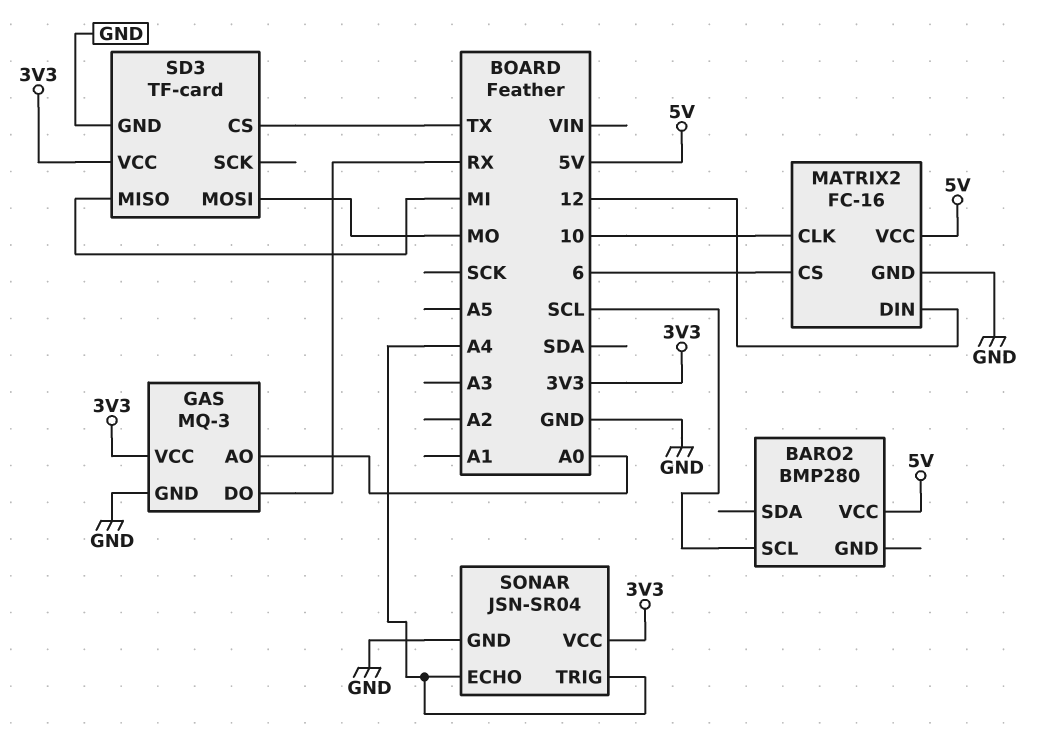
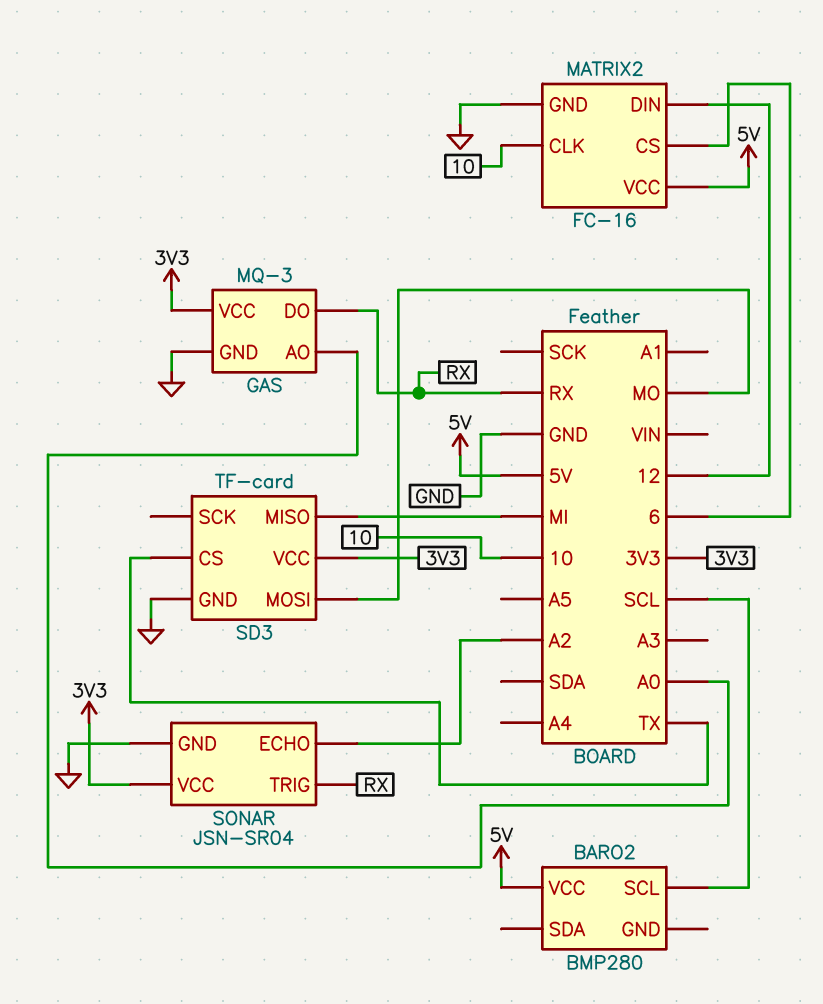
SONAR pin ECHO: A4 -> A2
SONAR pin TRIG: A4 -> RX

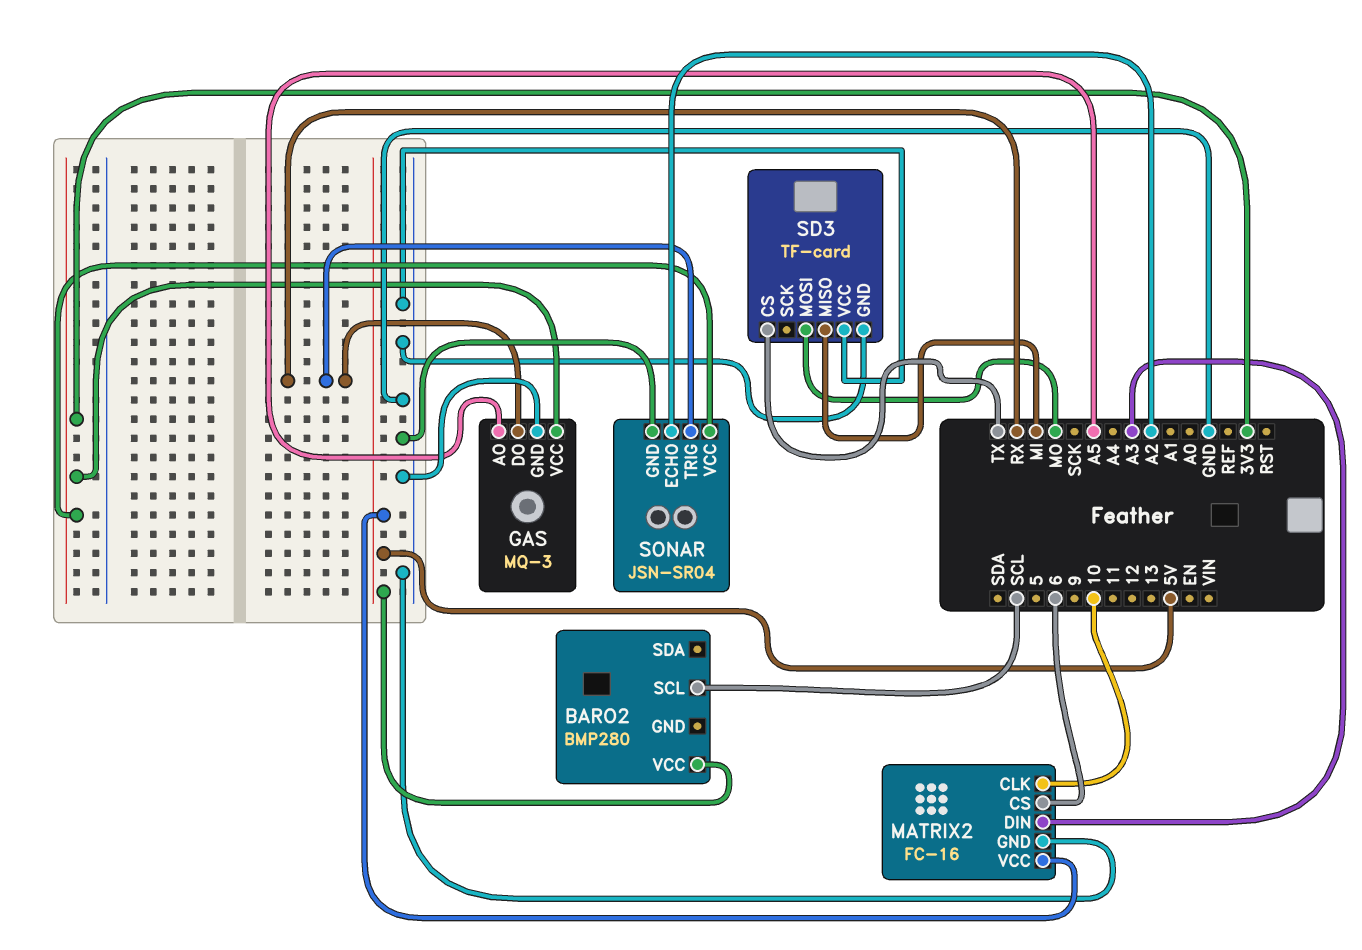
GAS pin AO: A0 -> A5
MATRIX2 pin DIN: 12 -> A3
SD3 pin VCC: 3V3 -> GND

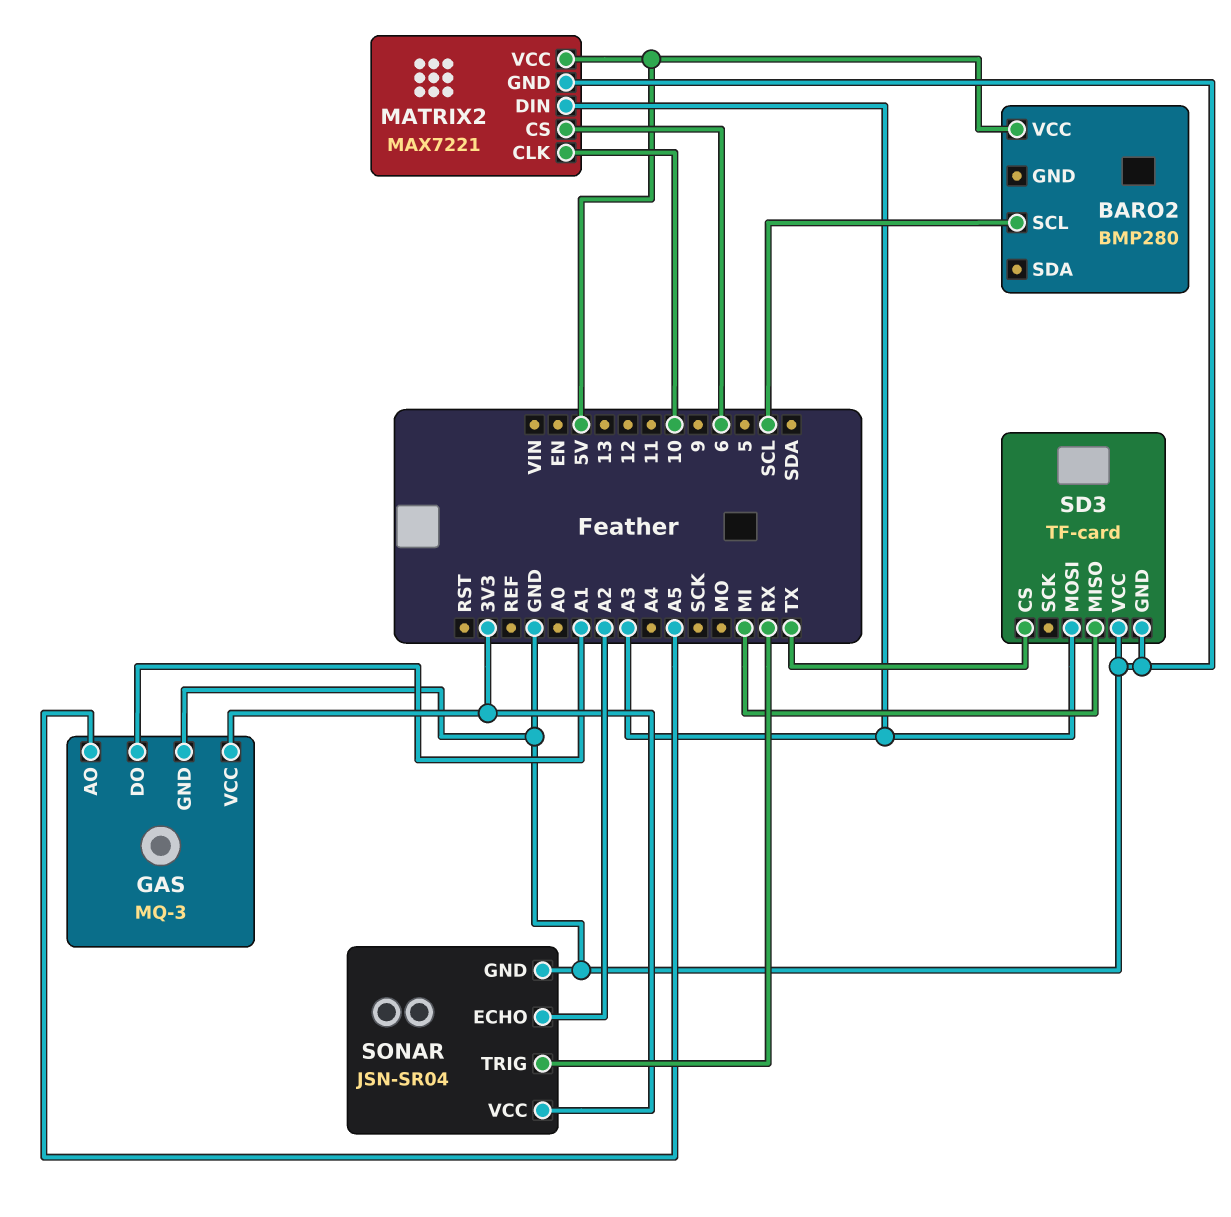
GAS pin DO: RX -> A1
MATRIX2: FC-16 -> MAX7221
SD3 pin MOSI: MO -> A3

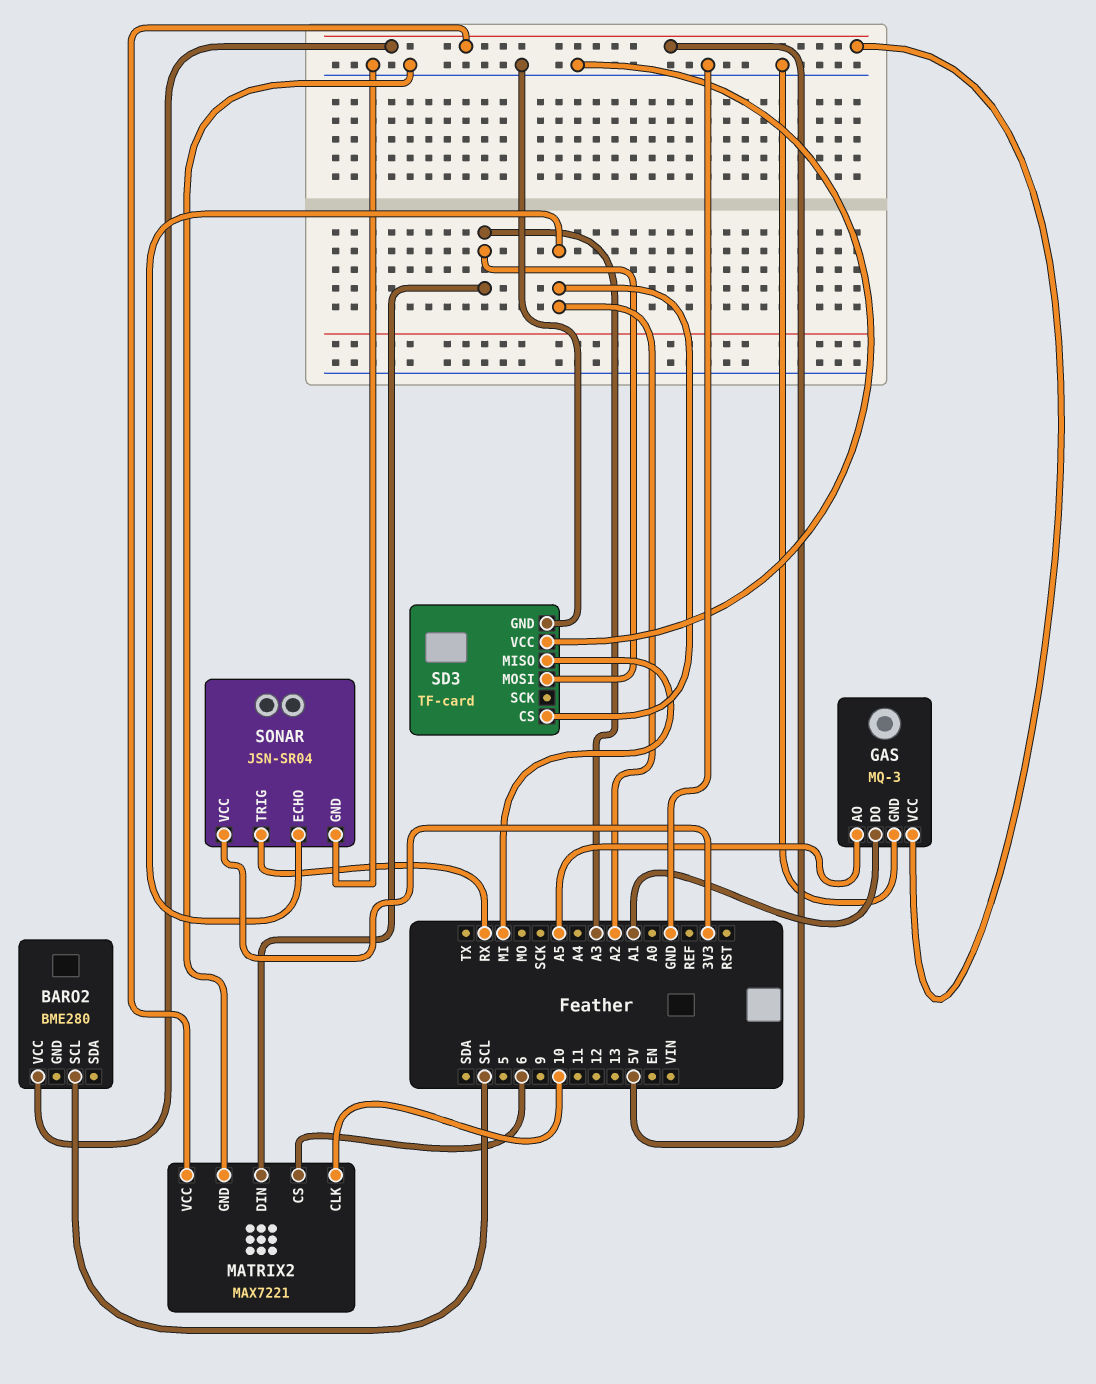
BARO2: BMP280 -> BME280
GAS pin VCC: 3V3 -> 5V
SD3 pin CS: TX -> A2

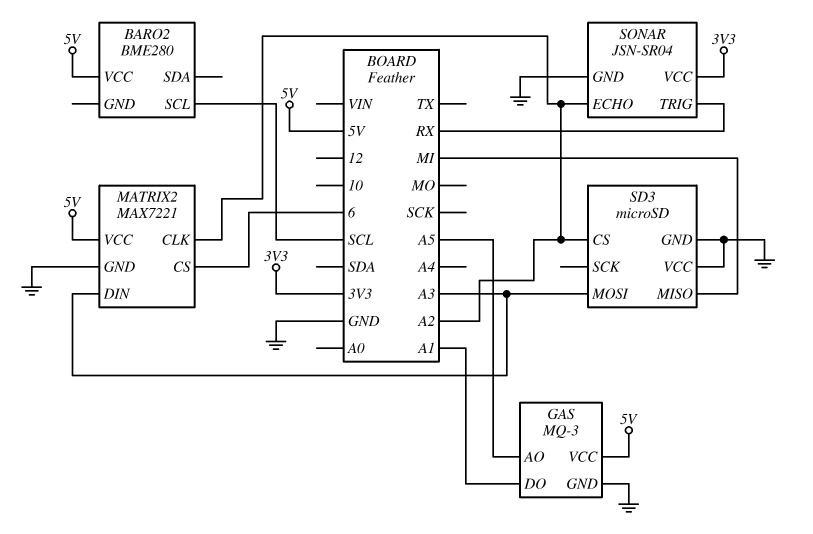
MATRIX2 pin CLK: 10 -> A2
SD3: TF-card -> microSD

